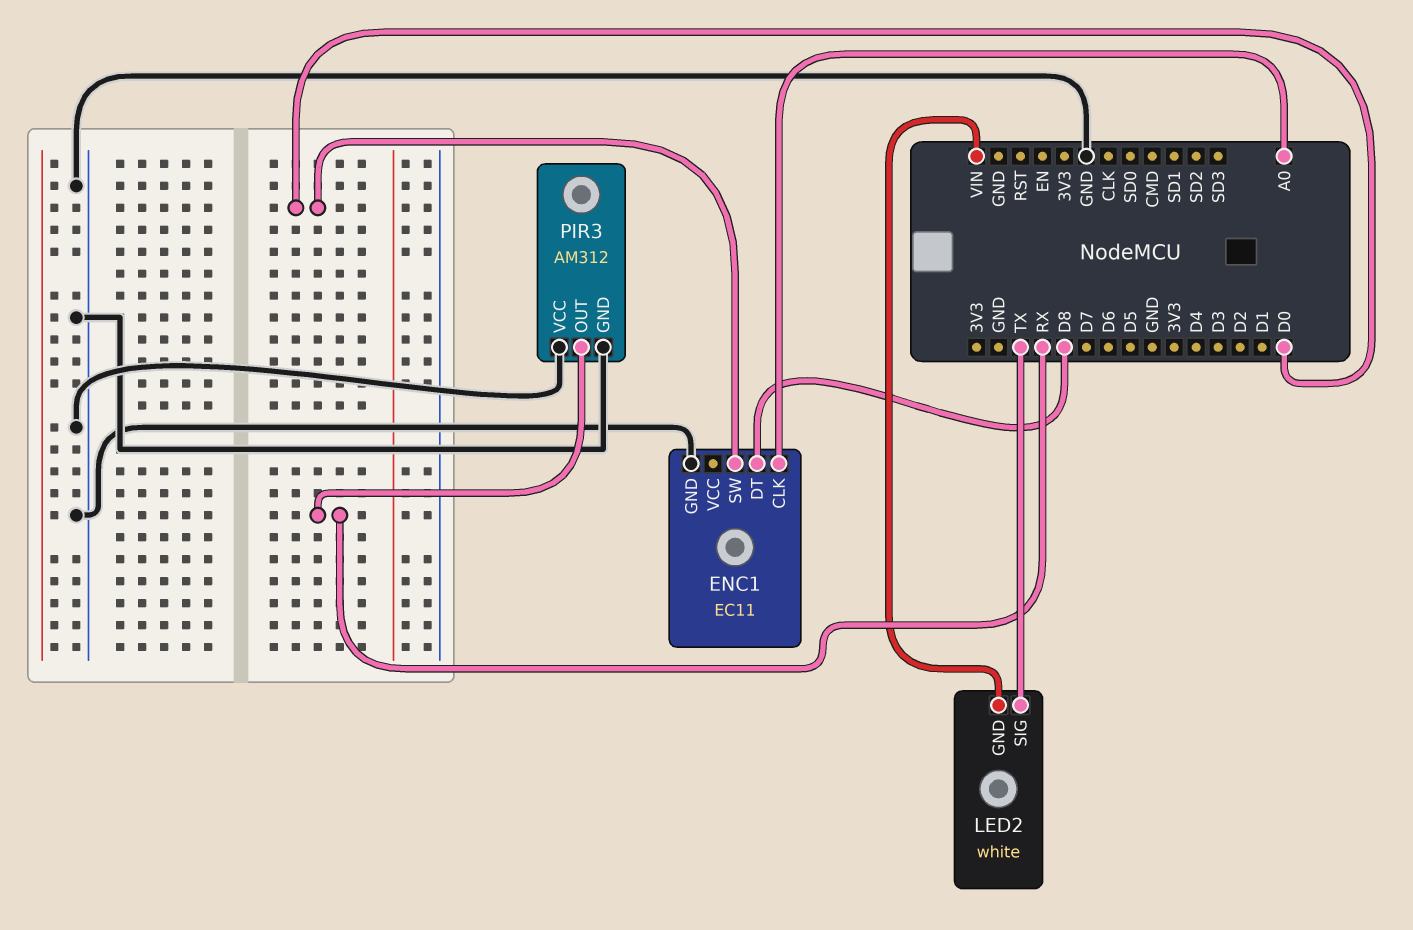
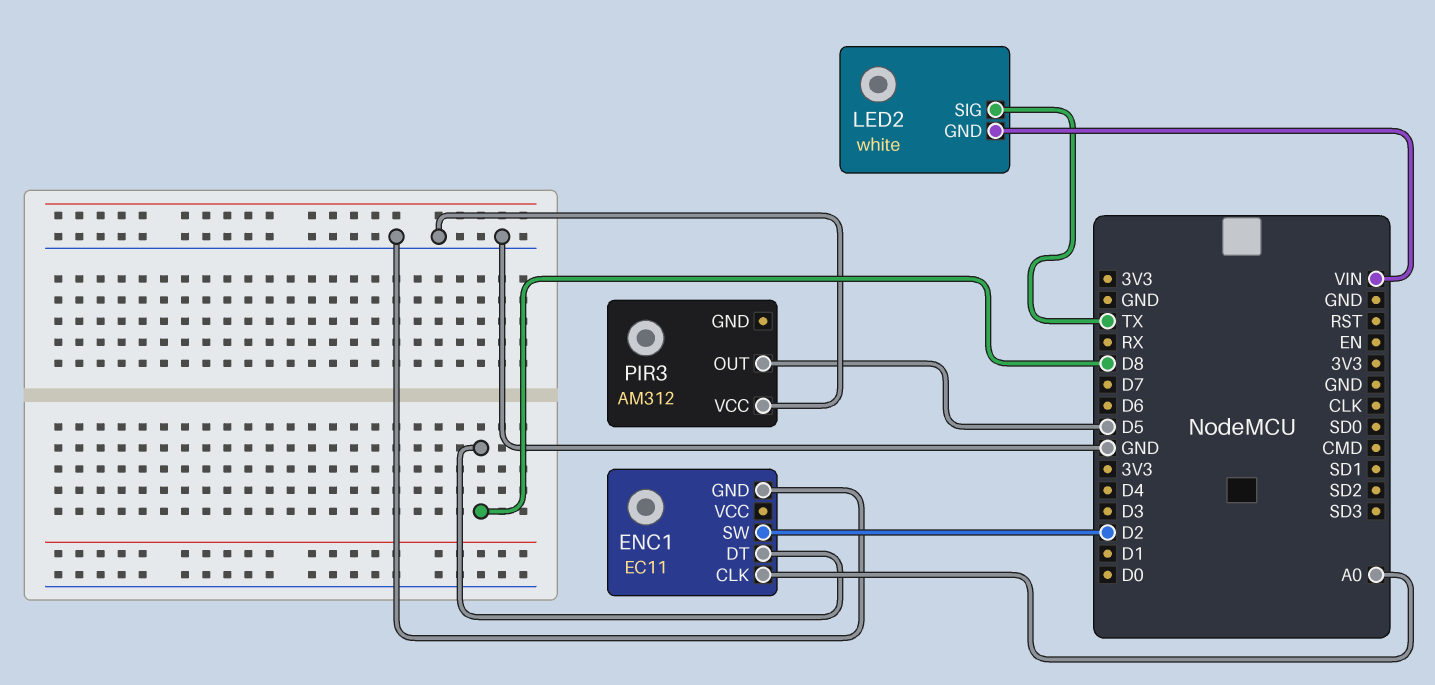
ENC1 pin SW: D0 -> D2
PIR3 pin GND: GND -> none
PIR3 pin OUT: RX -> D5

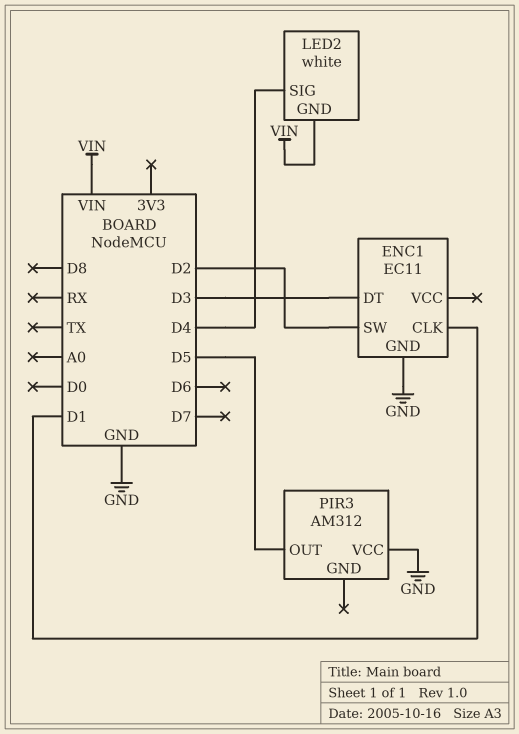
ENC1 pin CLK: A0 -> D1
ENC1 pin DT: D8 -> D3
LED2 pin SIG: TX -> D4

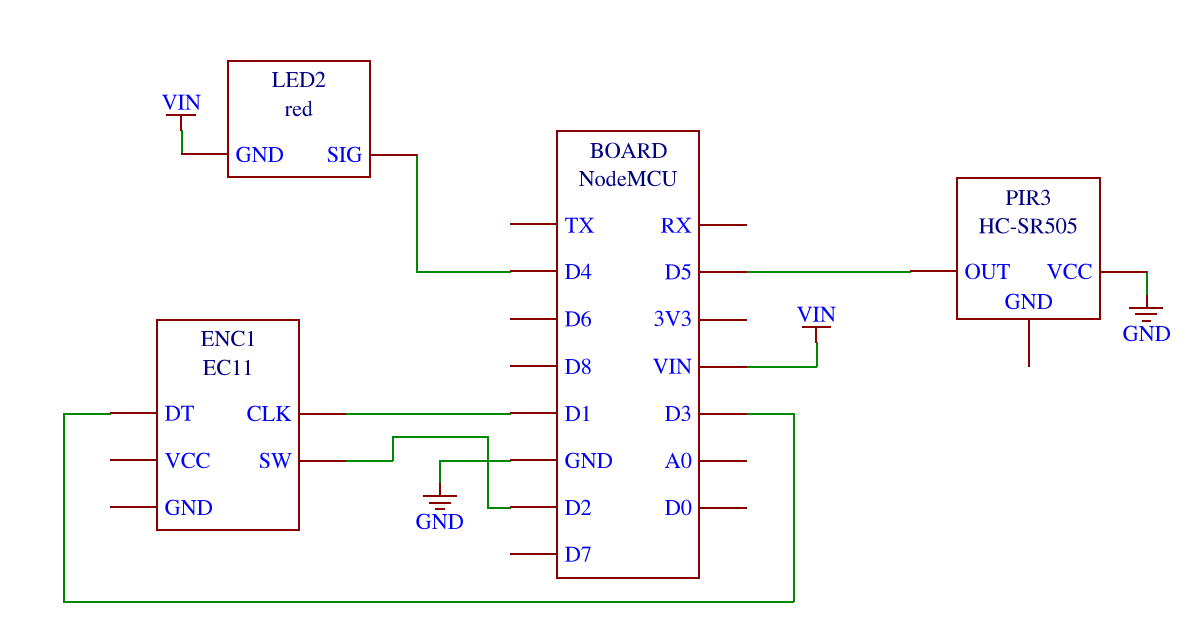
ENC1 pin GND: GND -> none
LED2: white -> red
PIR3: AM312 -> HC-SR505

